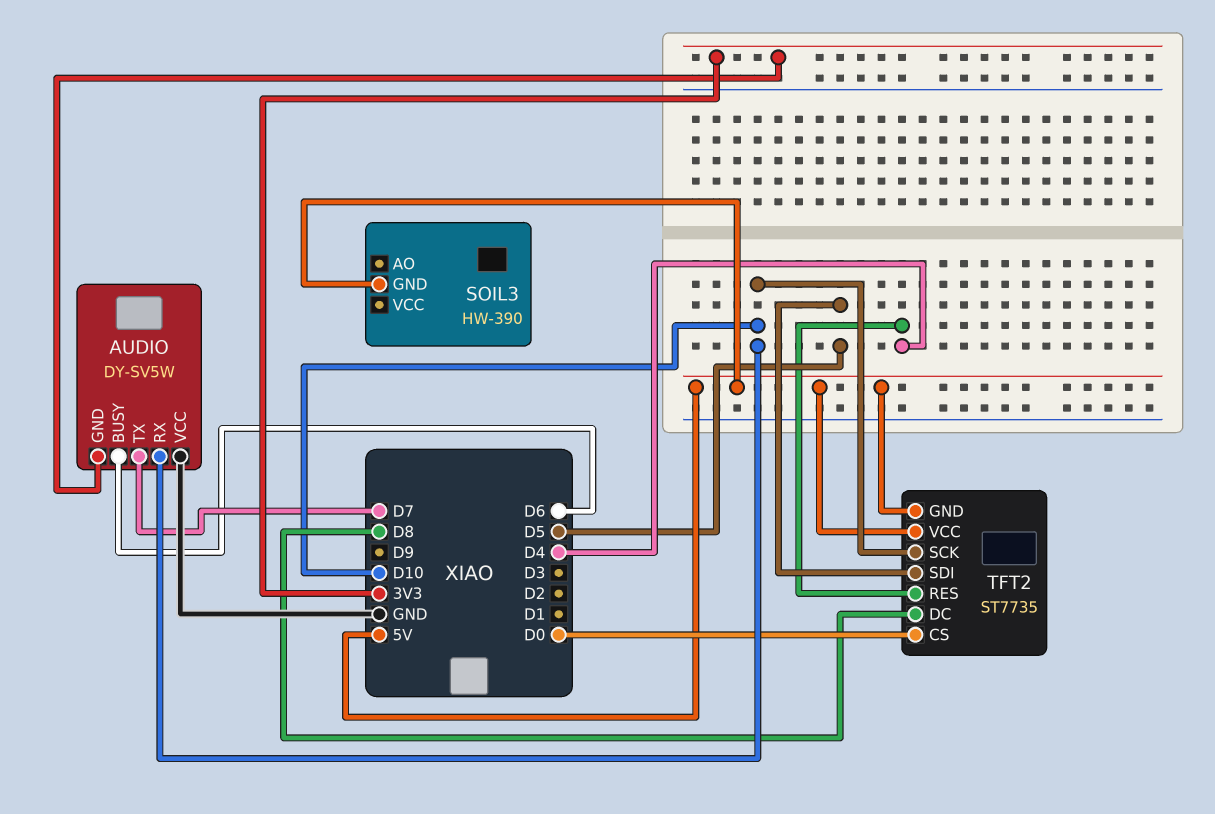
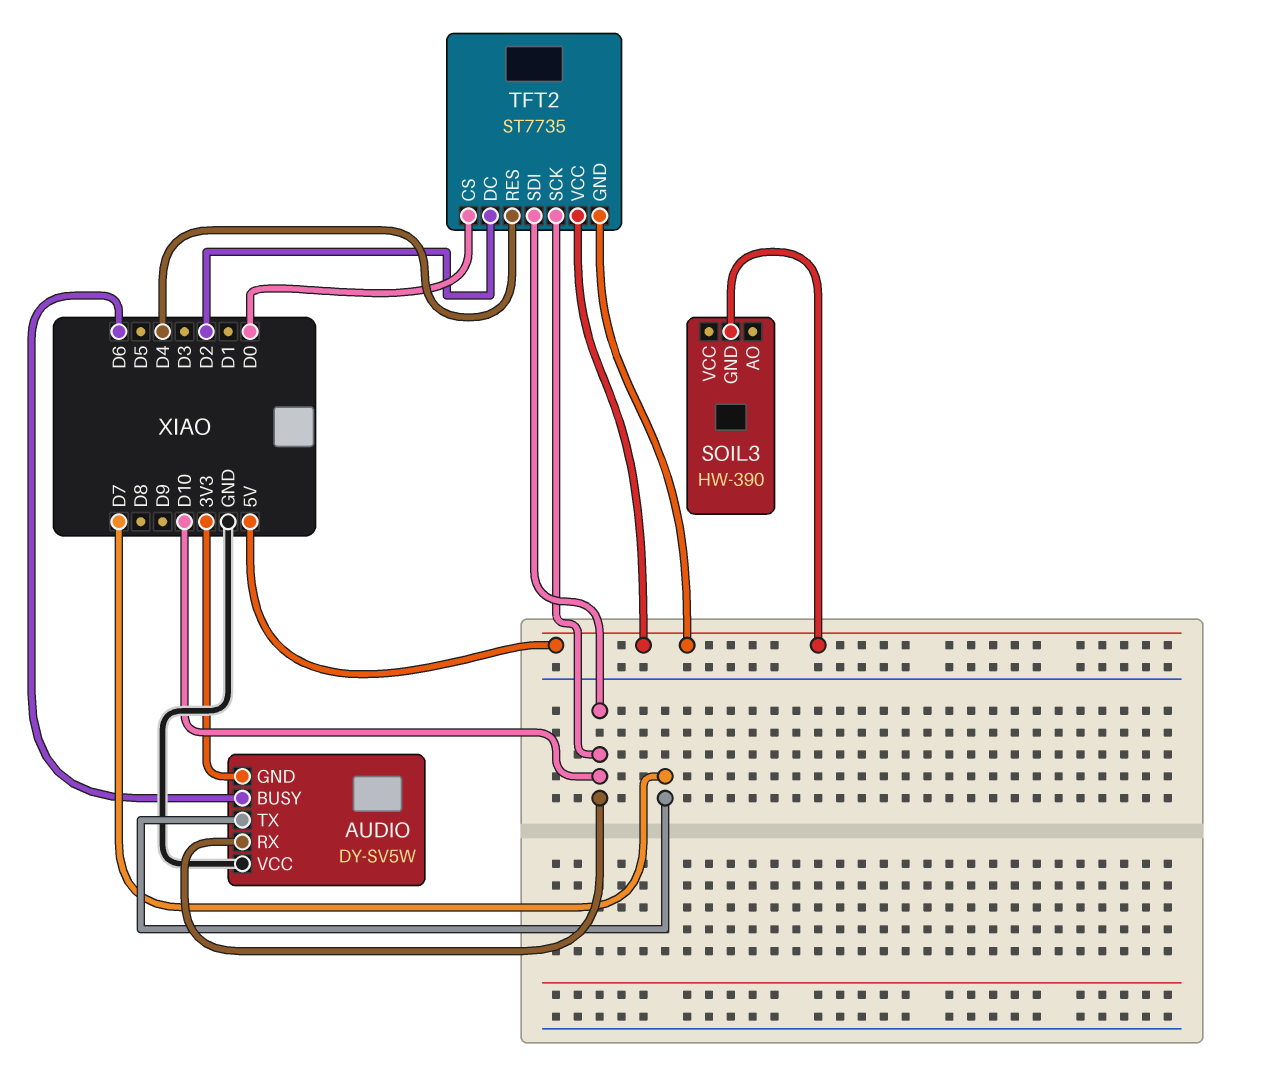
TFT2 pin DC: D8 -> D2
TFT2 pin SDI: D5 -> D10

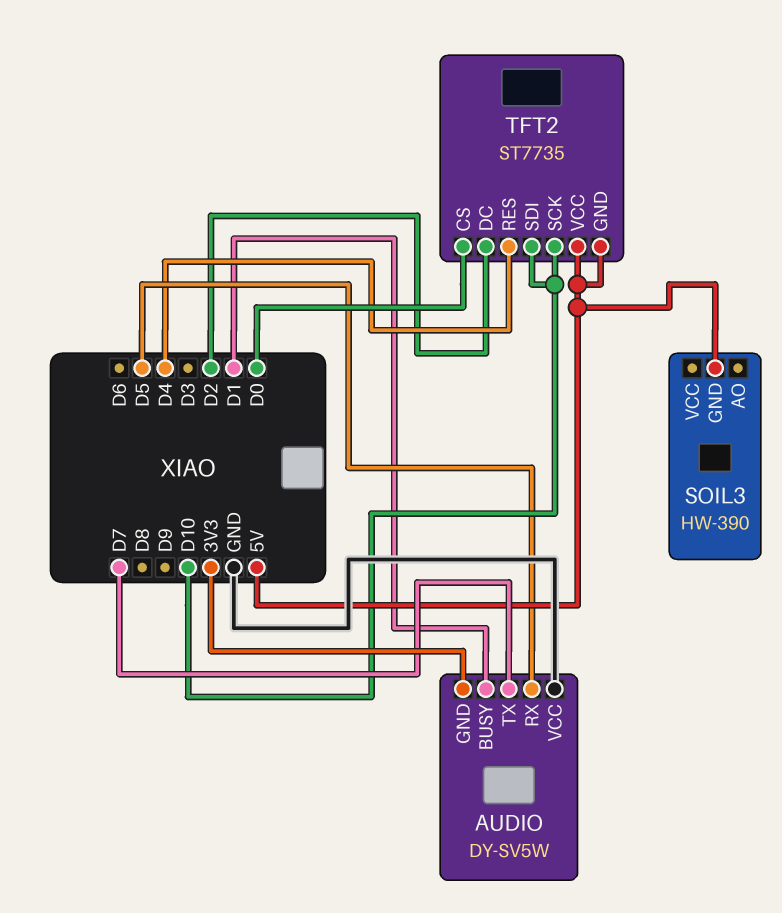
AUDIO pin BUSY: D6 -> D1
AUDIO pin RX: D10 -> D5

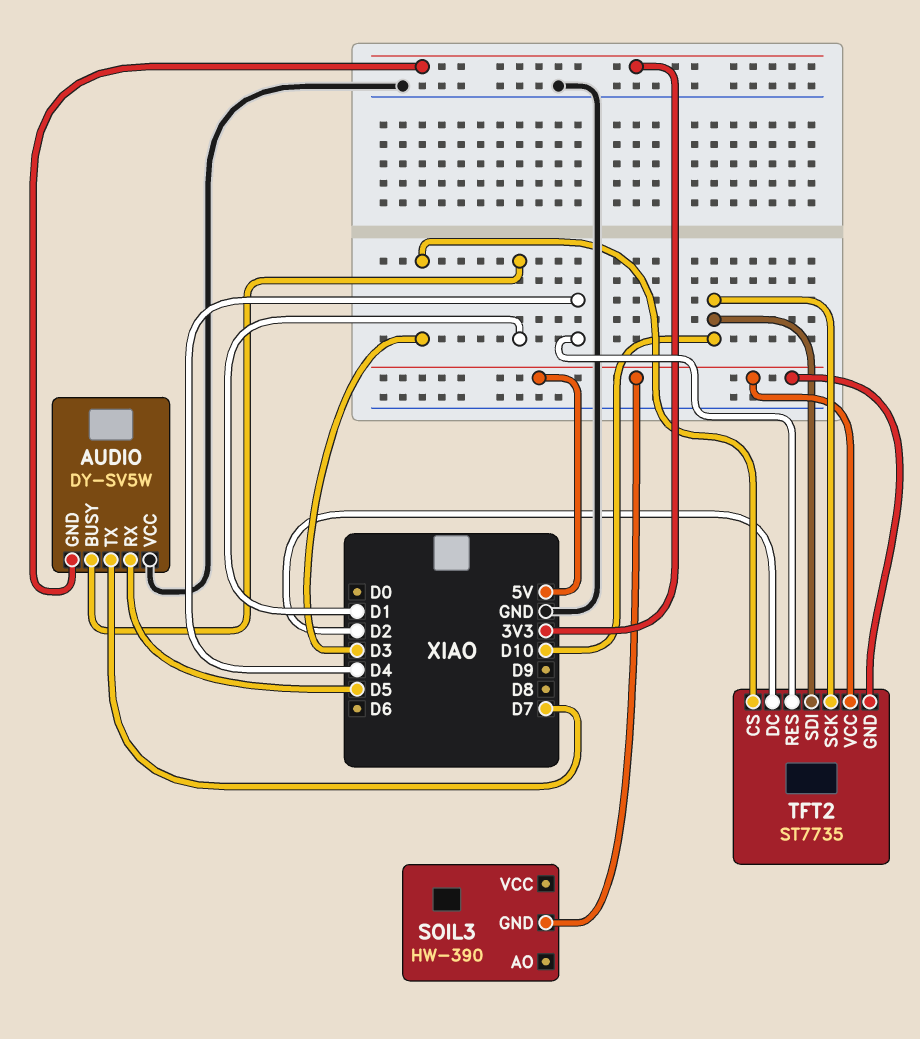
TFT2 pin CS: D0 -> D3

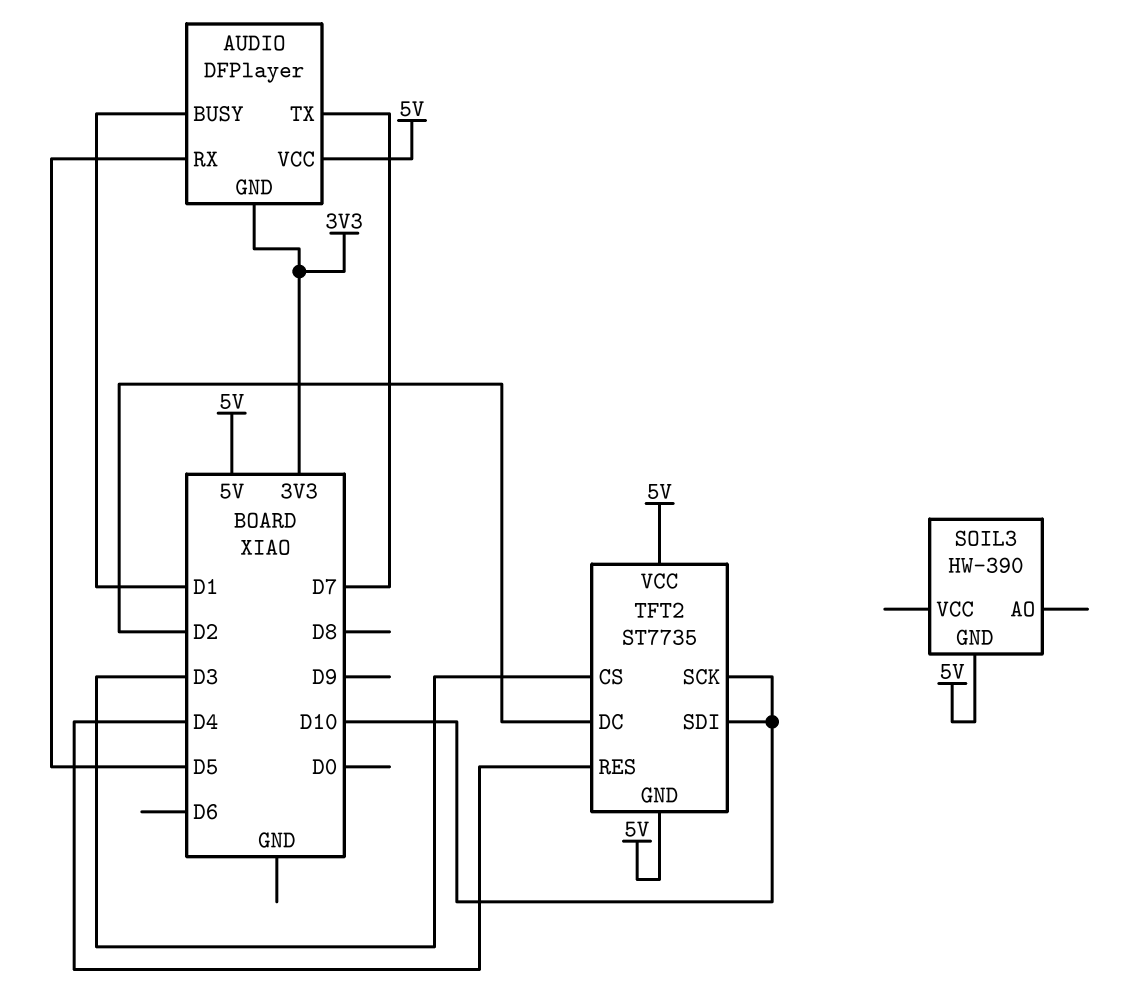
AUDIO: DY-SV5W -> DFPlayer
AUDIO pin VCC: GND -> 5V

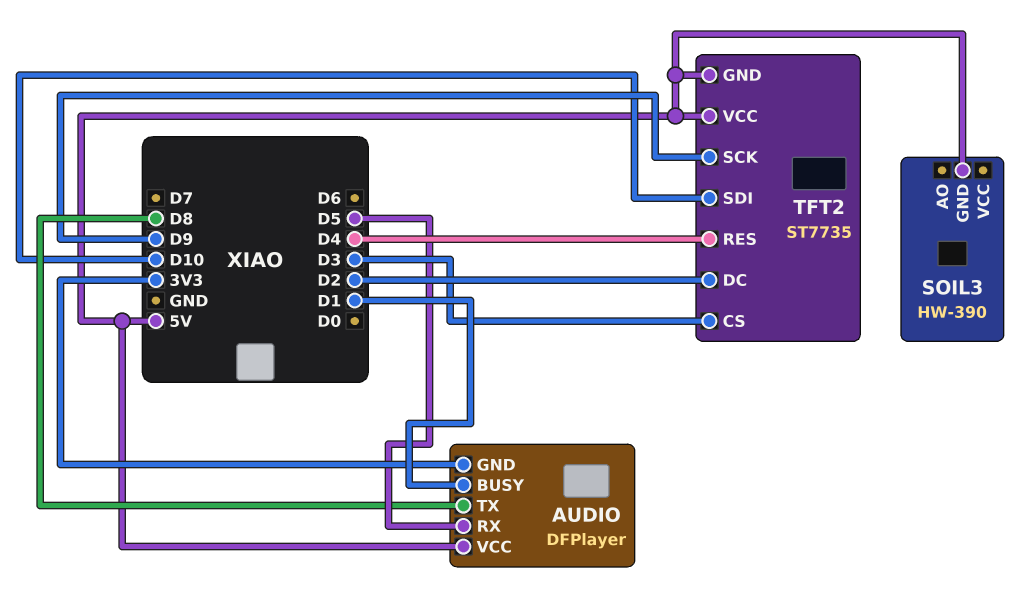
AUDIO pin TX: D7 -> D8
TFT2 pin SCK: D10 -> D9

